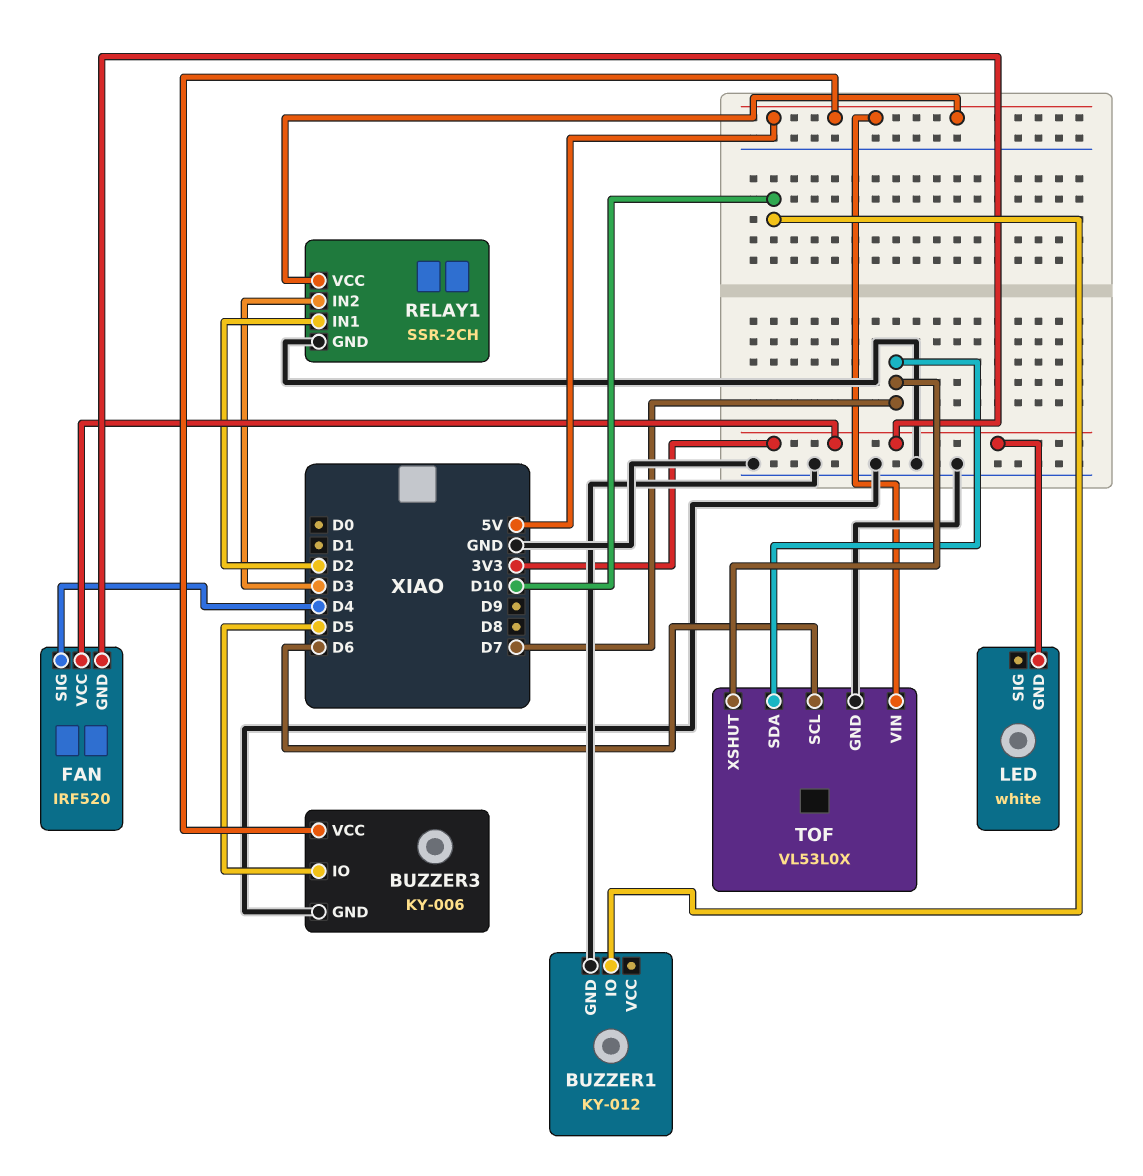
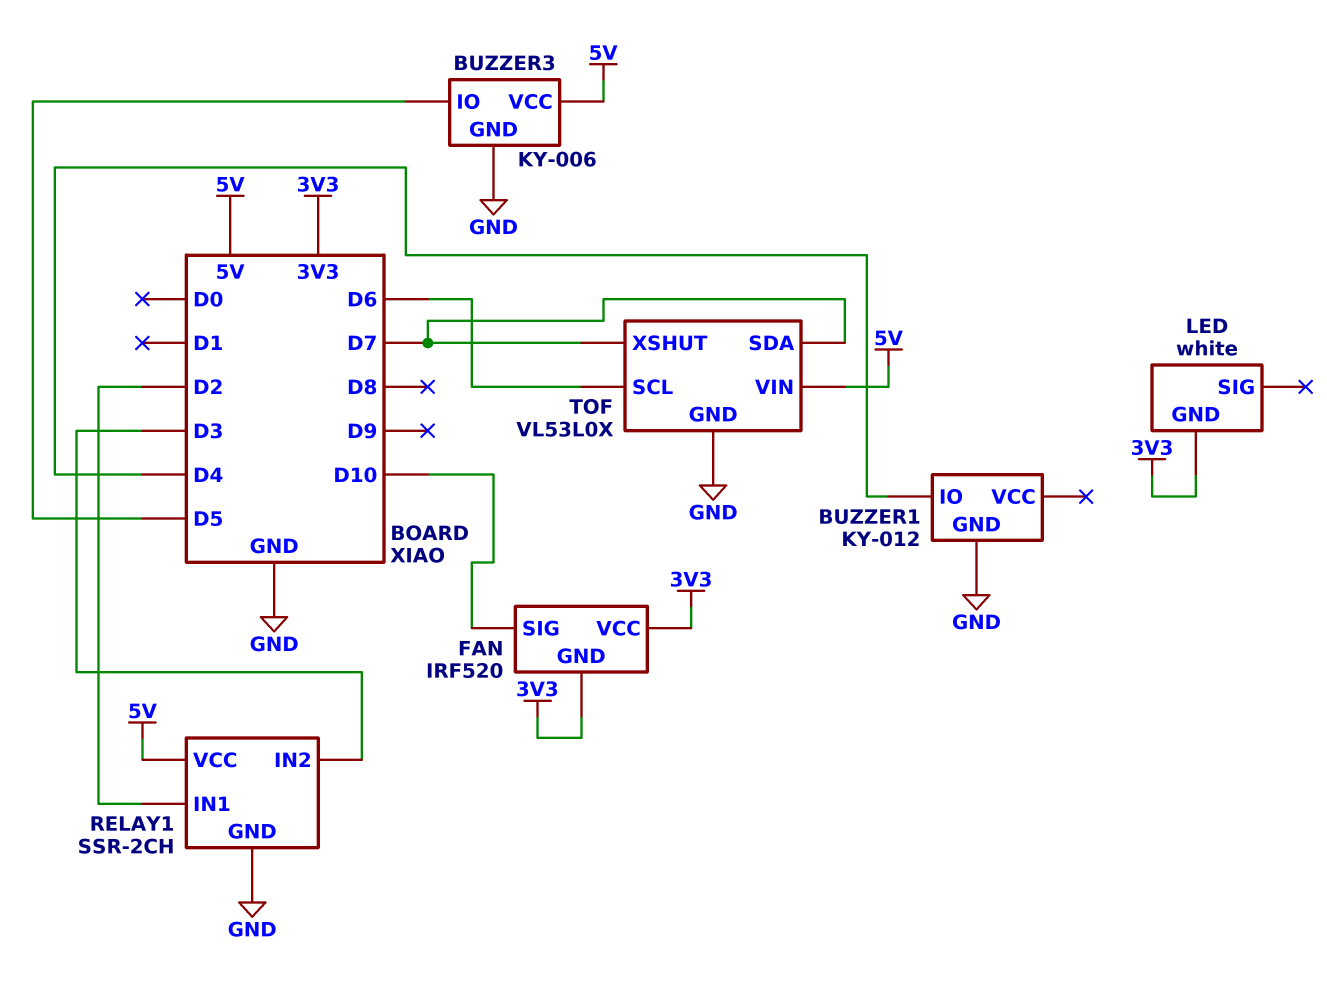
BUZZER1 pin IO: D10 -> D4
FAN pin SIG: D4 -> D10

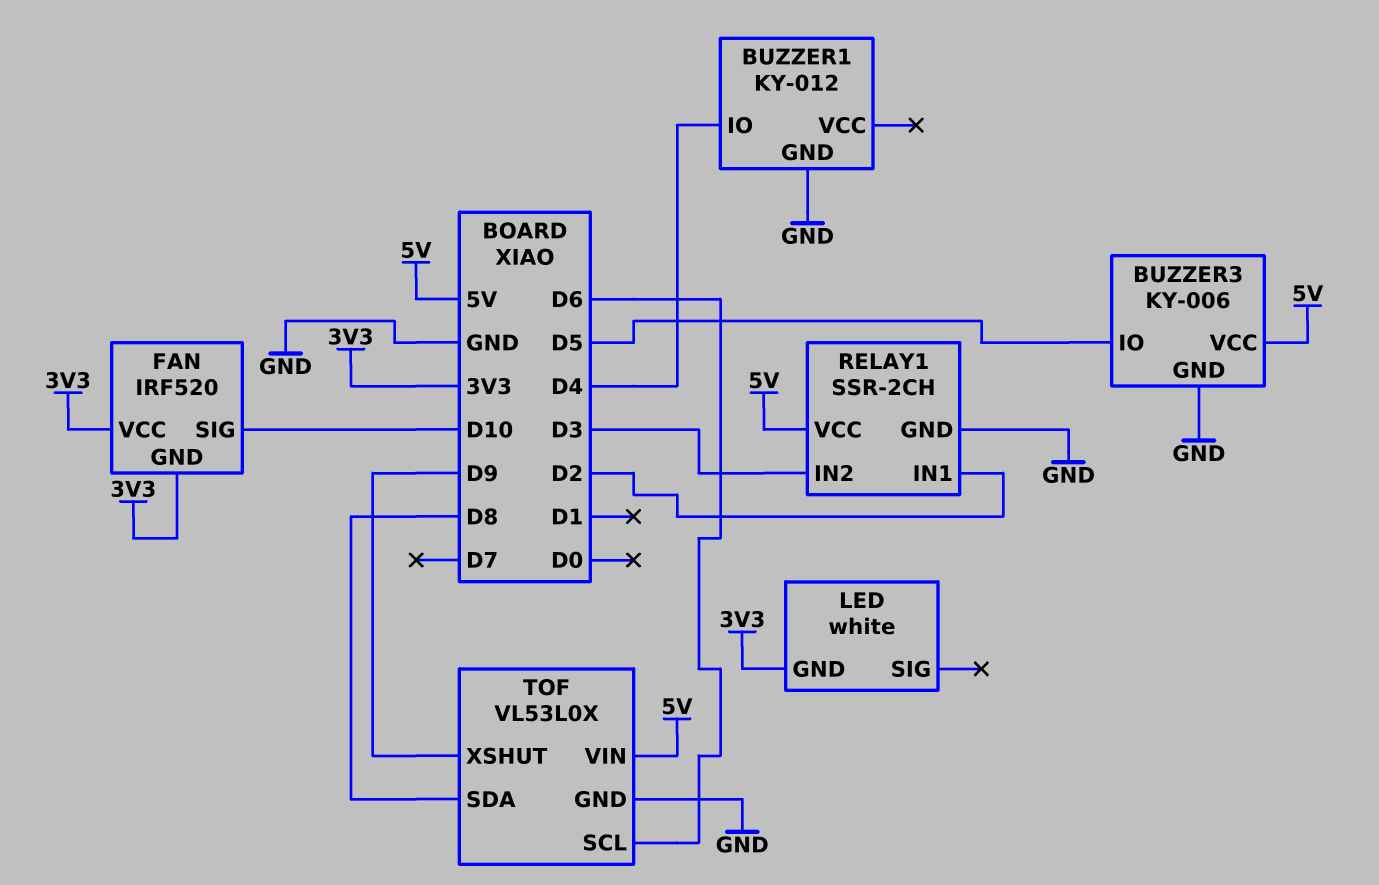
TOF pin SDA: D7 -> D8
TOF pin XSHUT: D7 -> D9

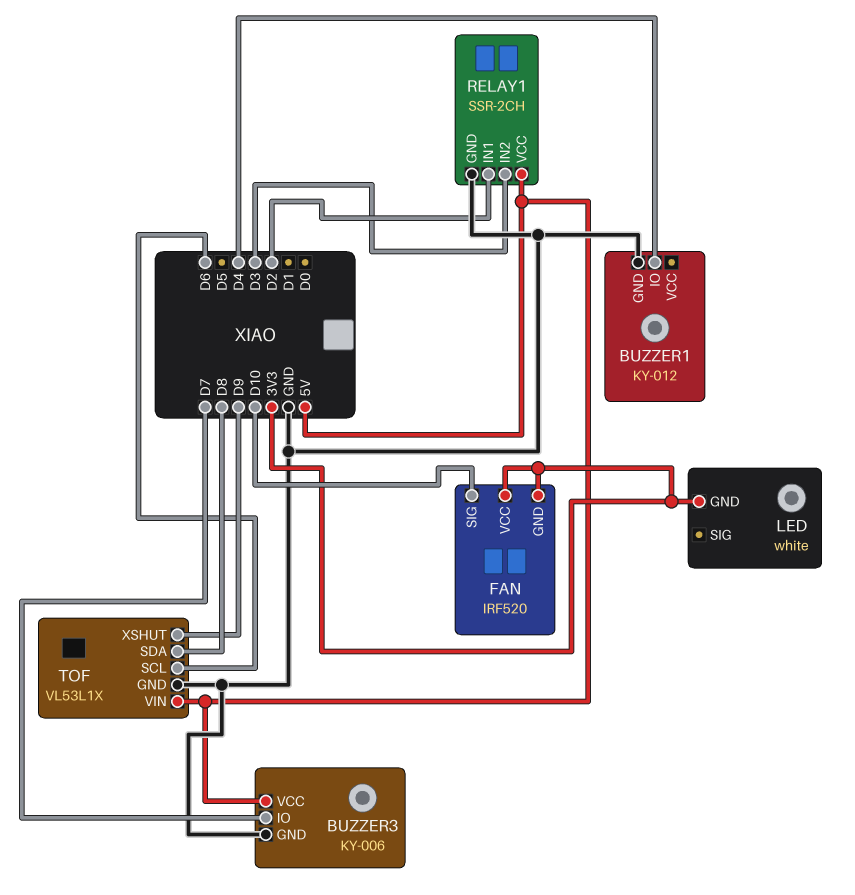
BUZZER3 pin IO: D5 -> D7
TOF: VL53L0X -> VL53L1X

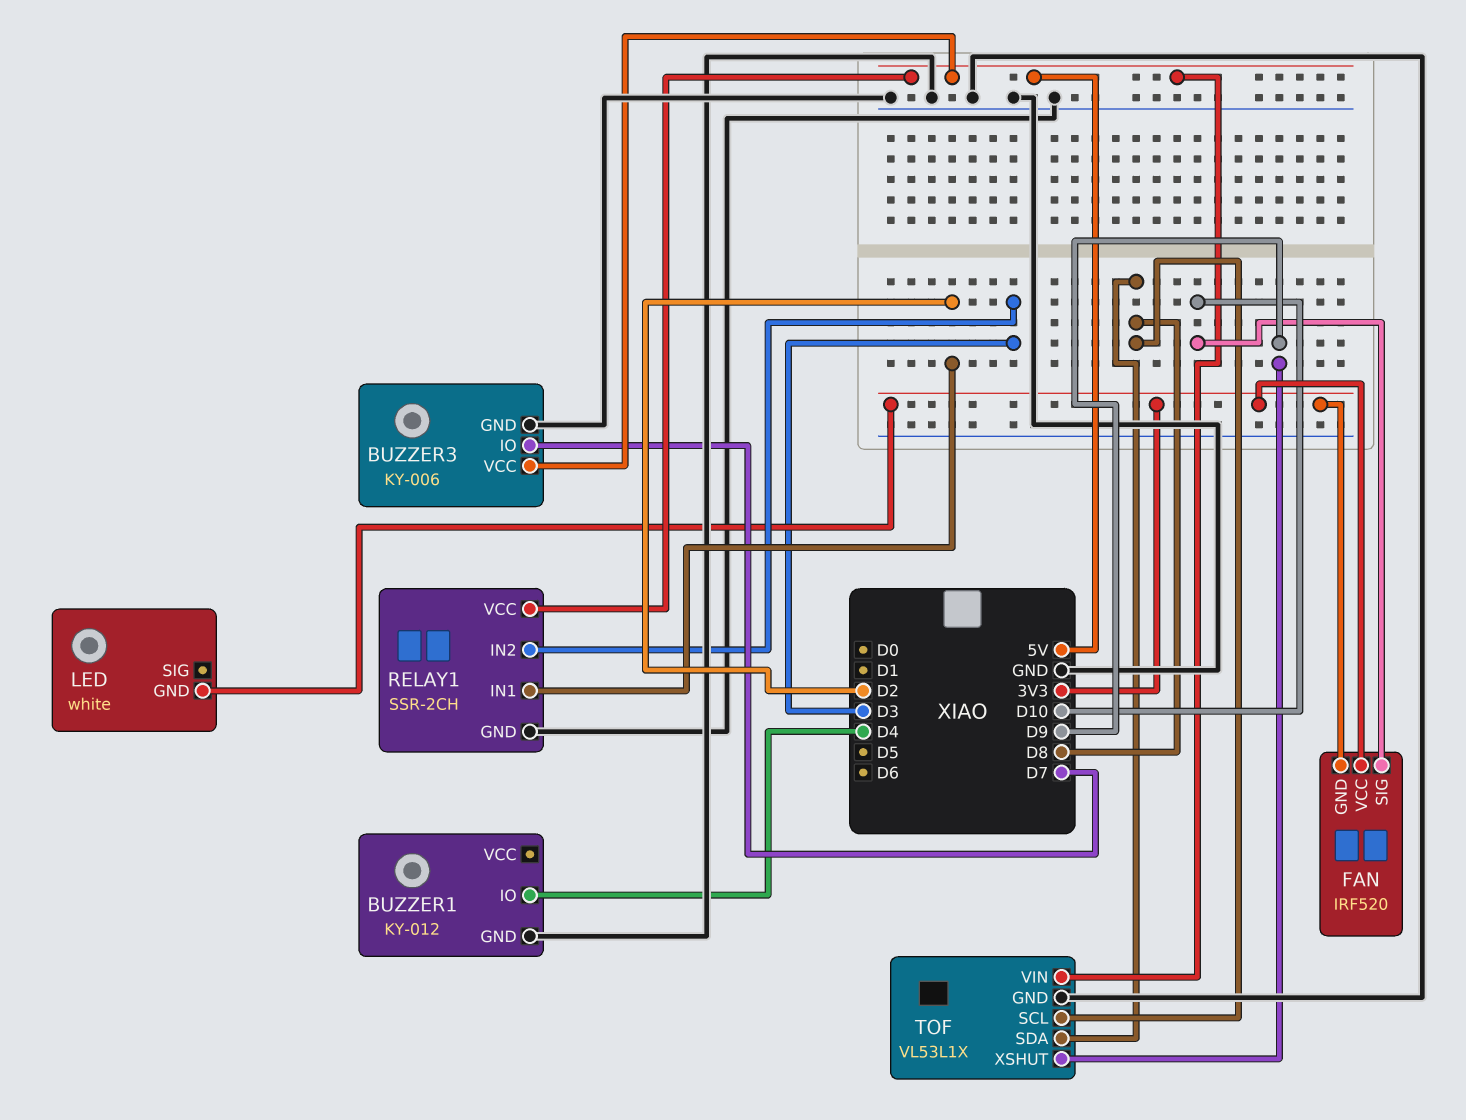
TOF pin SCL: D6 -> D8

